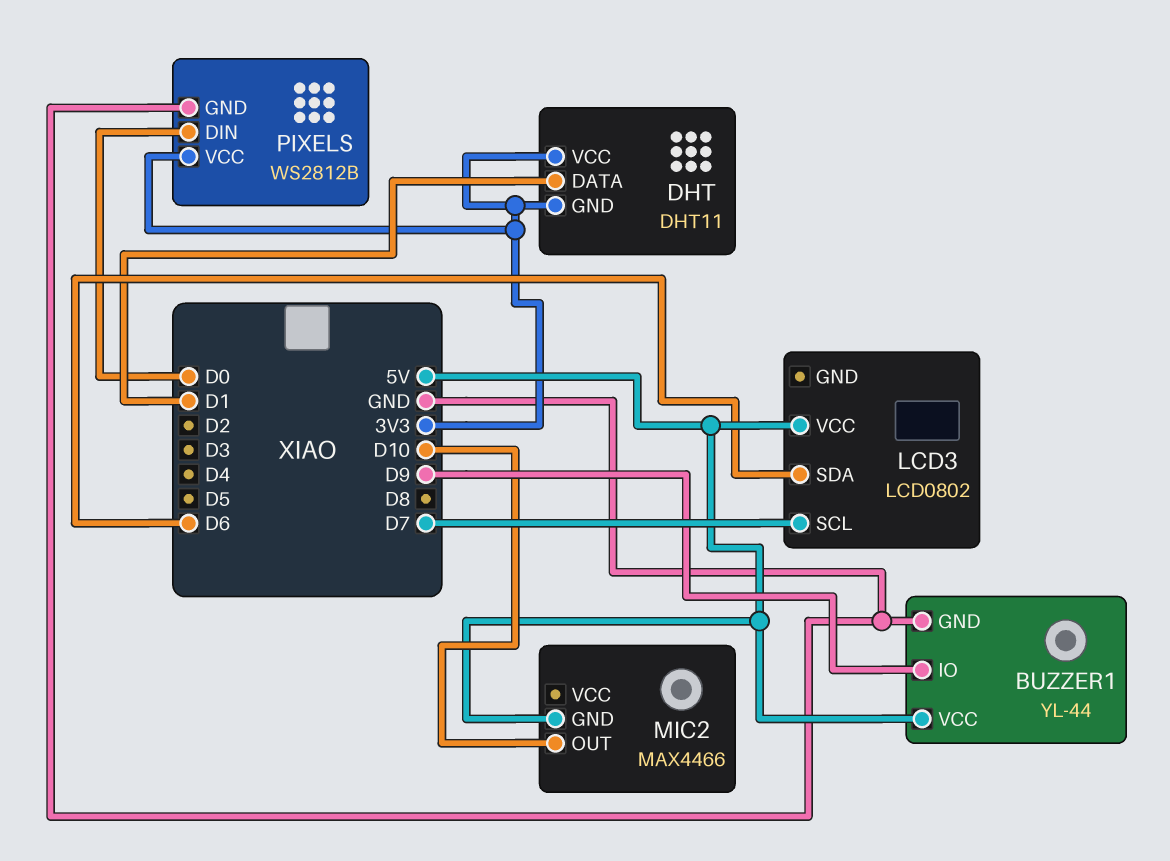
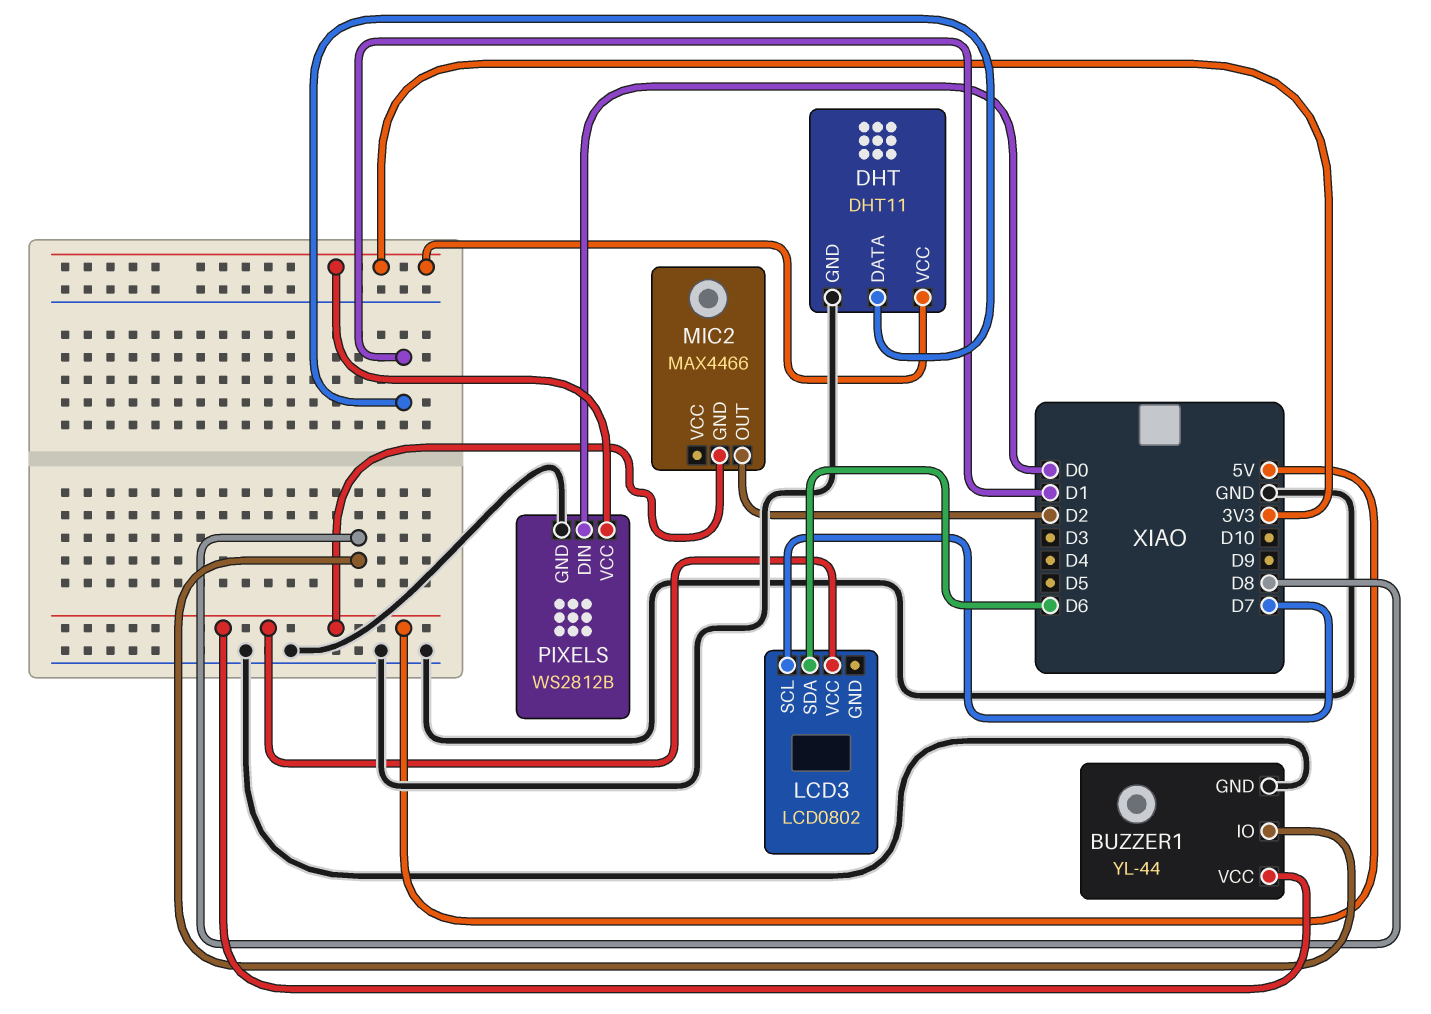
BUZZER1 pin IO: D9 -> D8
DHT pin GND: 3V3 -> GND
MIC2 pin OUT: D10 -> D2

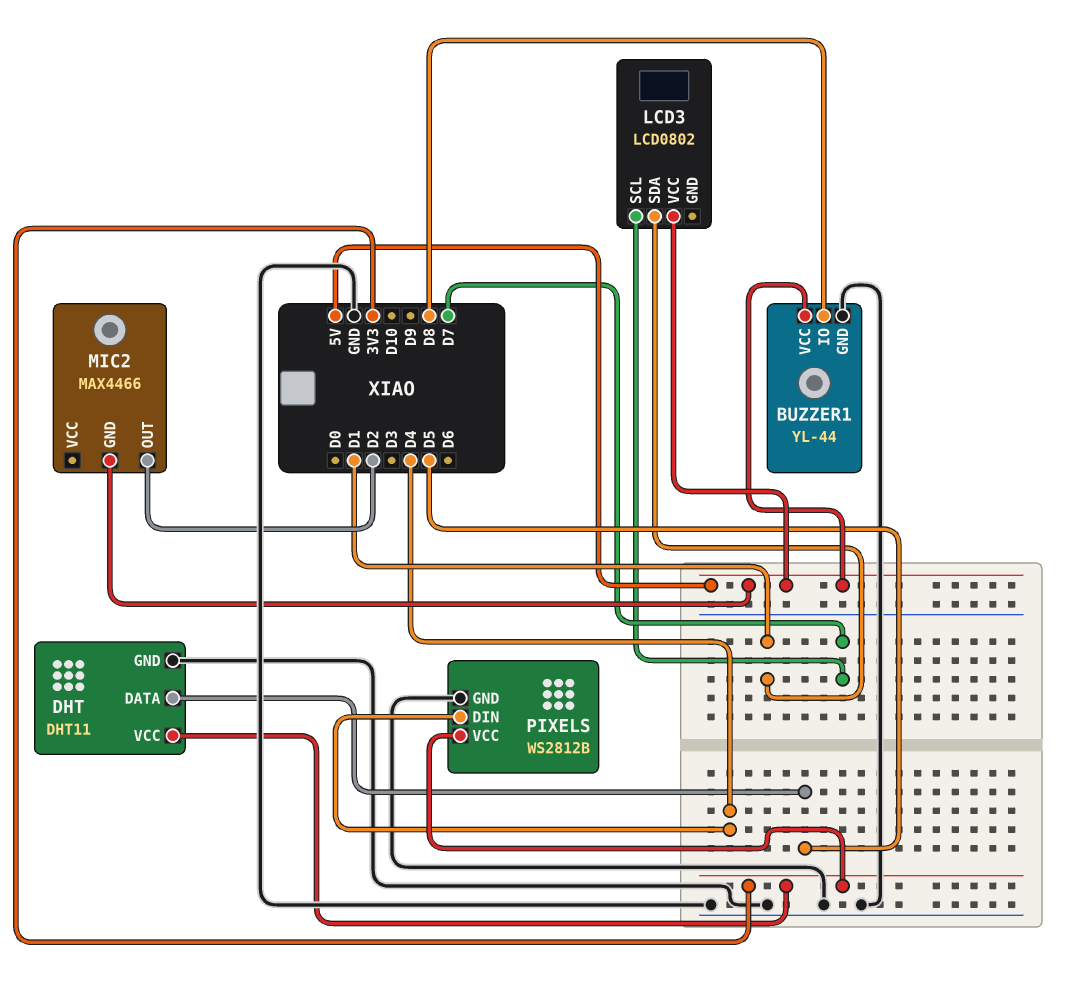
DHT pin DATA: D1 -> D5
LCD3 pin SDA: D6 -> D1
PIXELS pin DIN: D0 -> D4

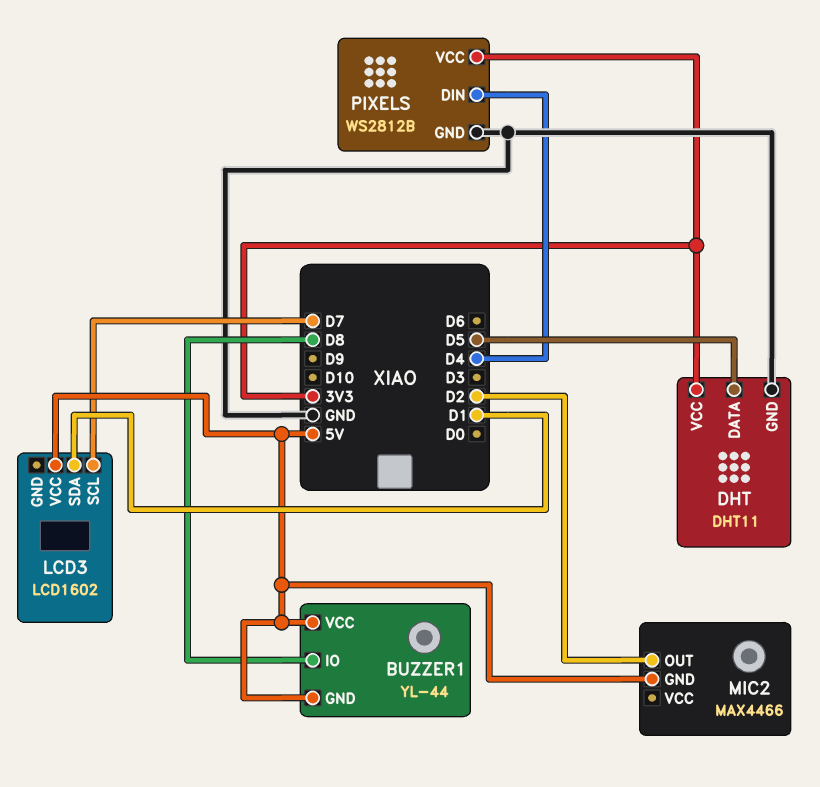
BUZZER1 pin GND: GND -> 5V
LCD3: LCD0802 -> LCD1602

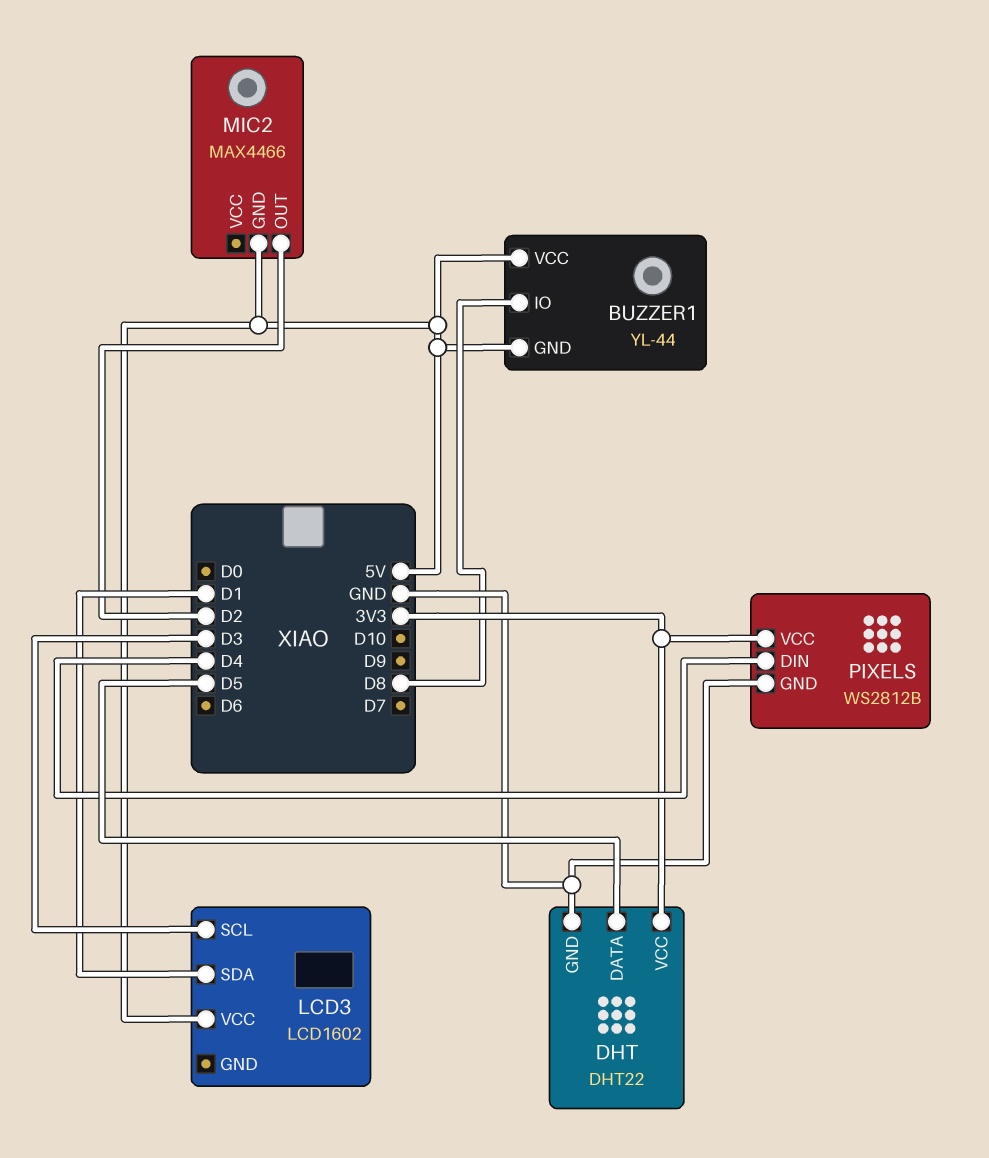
DHT: DHT11 -> DHT22
LCD3 pin SCL: D7 -> D3

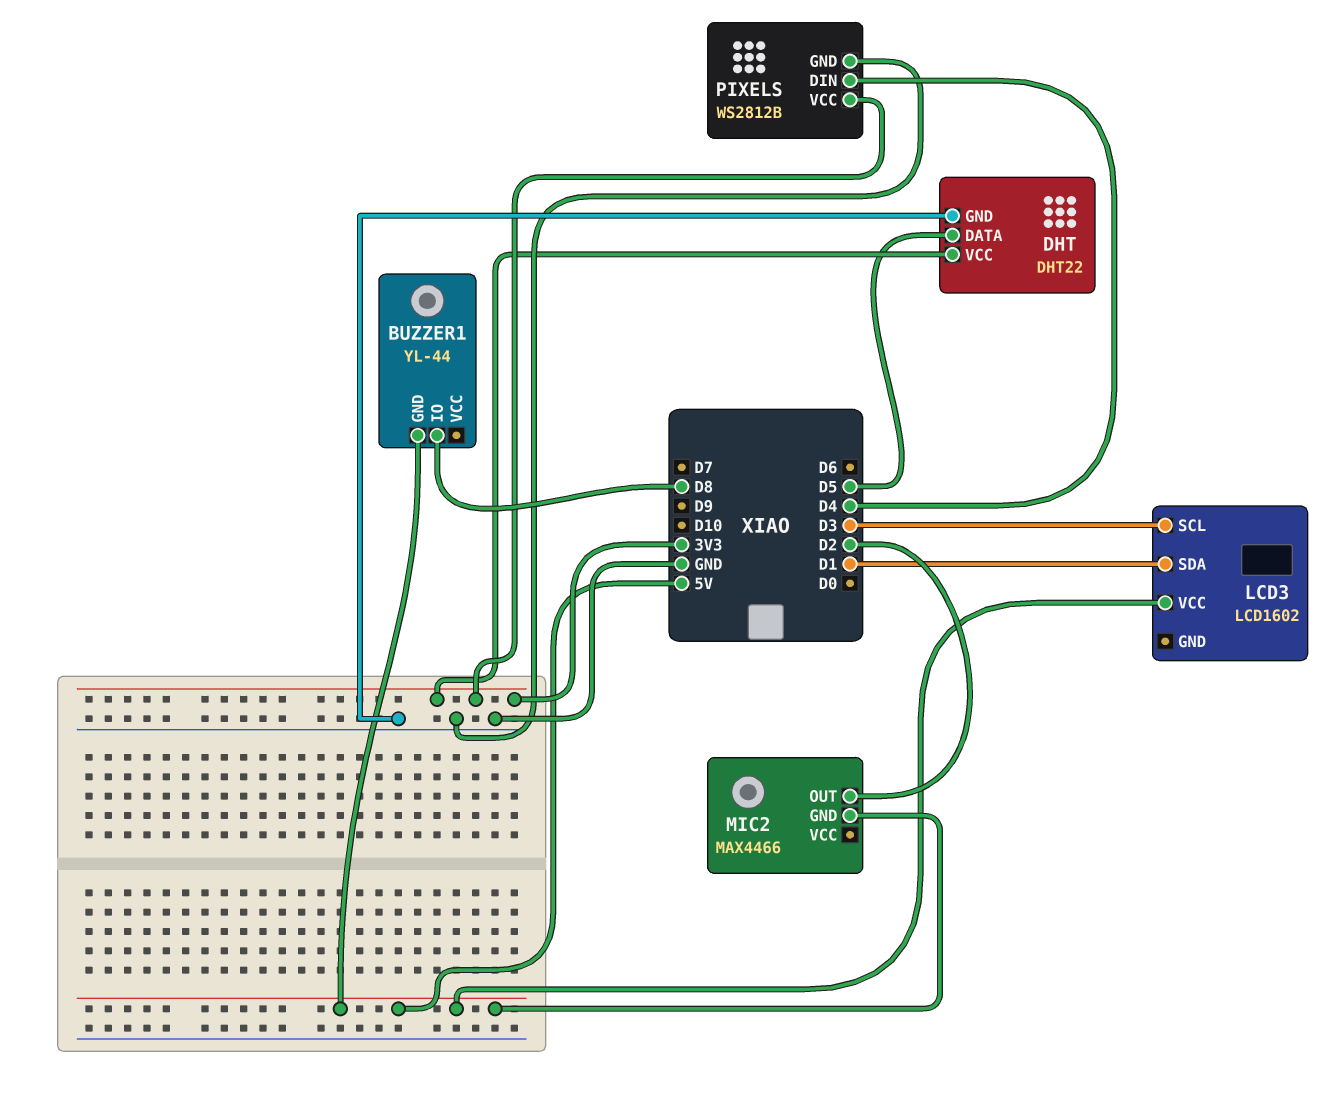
BUZZER1 pin VCC: 5V -> none

